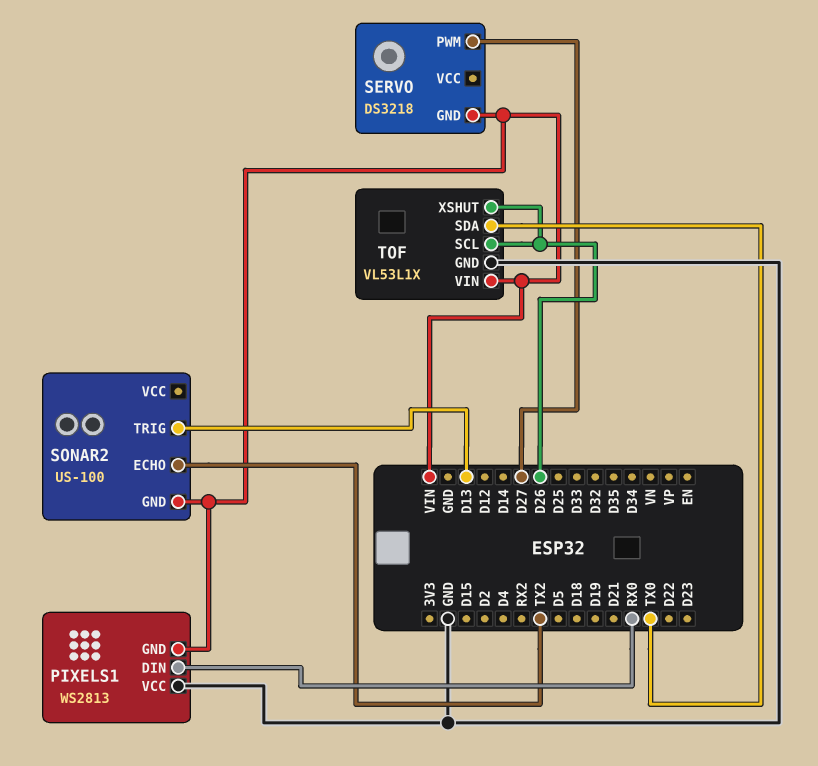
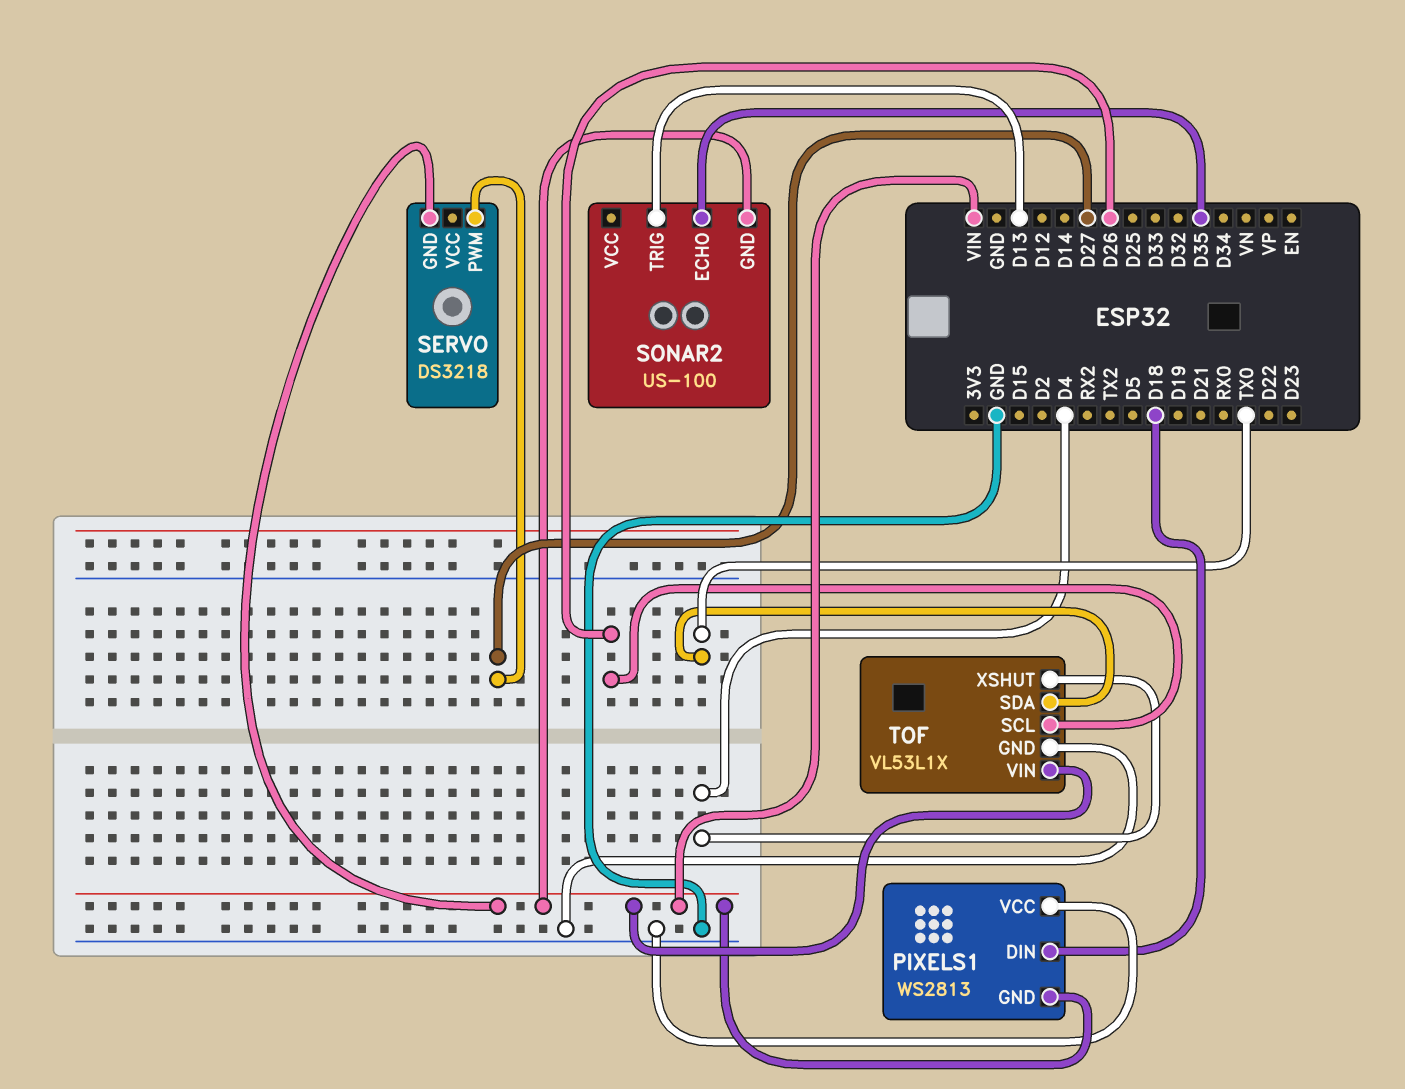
PIXELS1 pin DIN: RX0 -> D18
SONAR2 pin ECHO: TX2 -> D35
TOF pin XSHUT: D26 -> D4

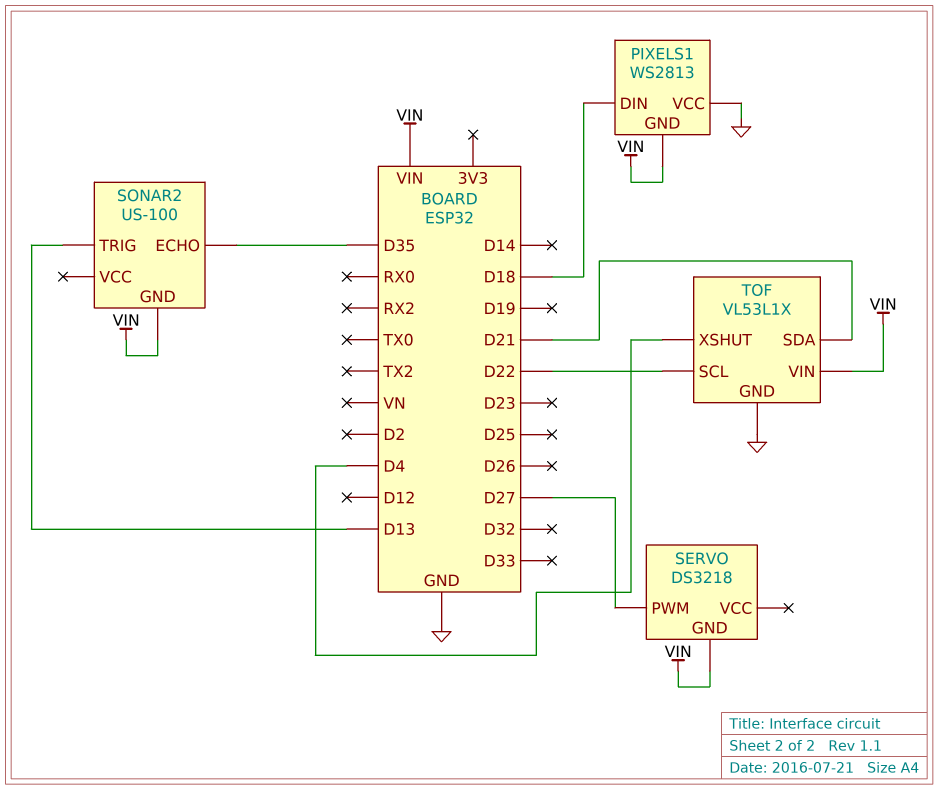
TOF pin SCL: D26 -> D22
TOF pin SDA: TX0 -> D21

